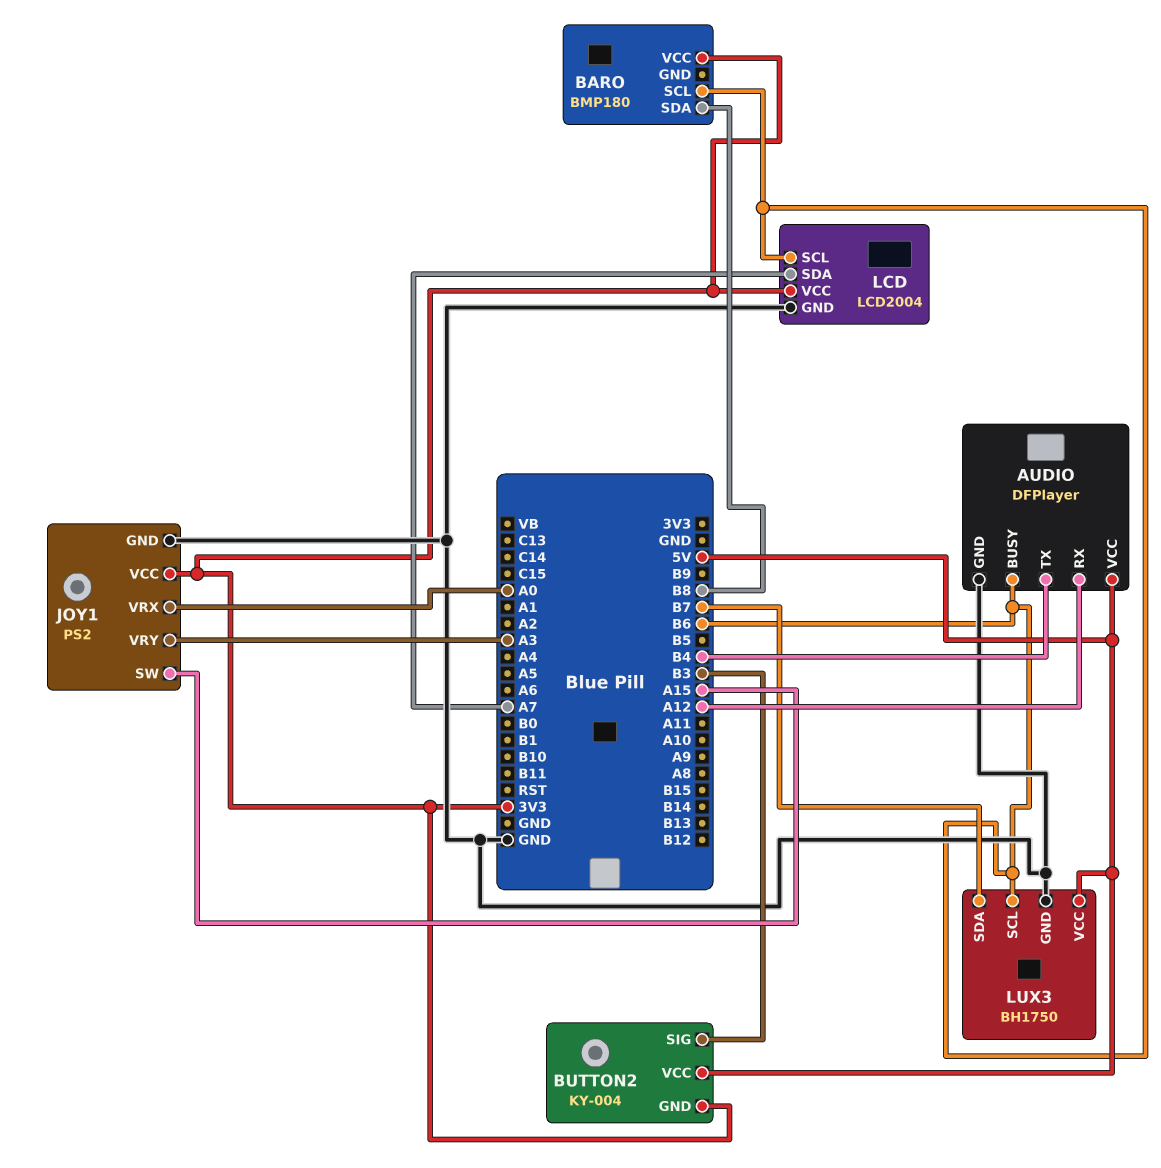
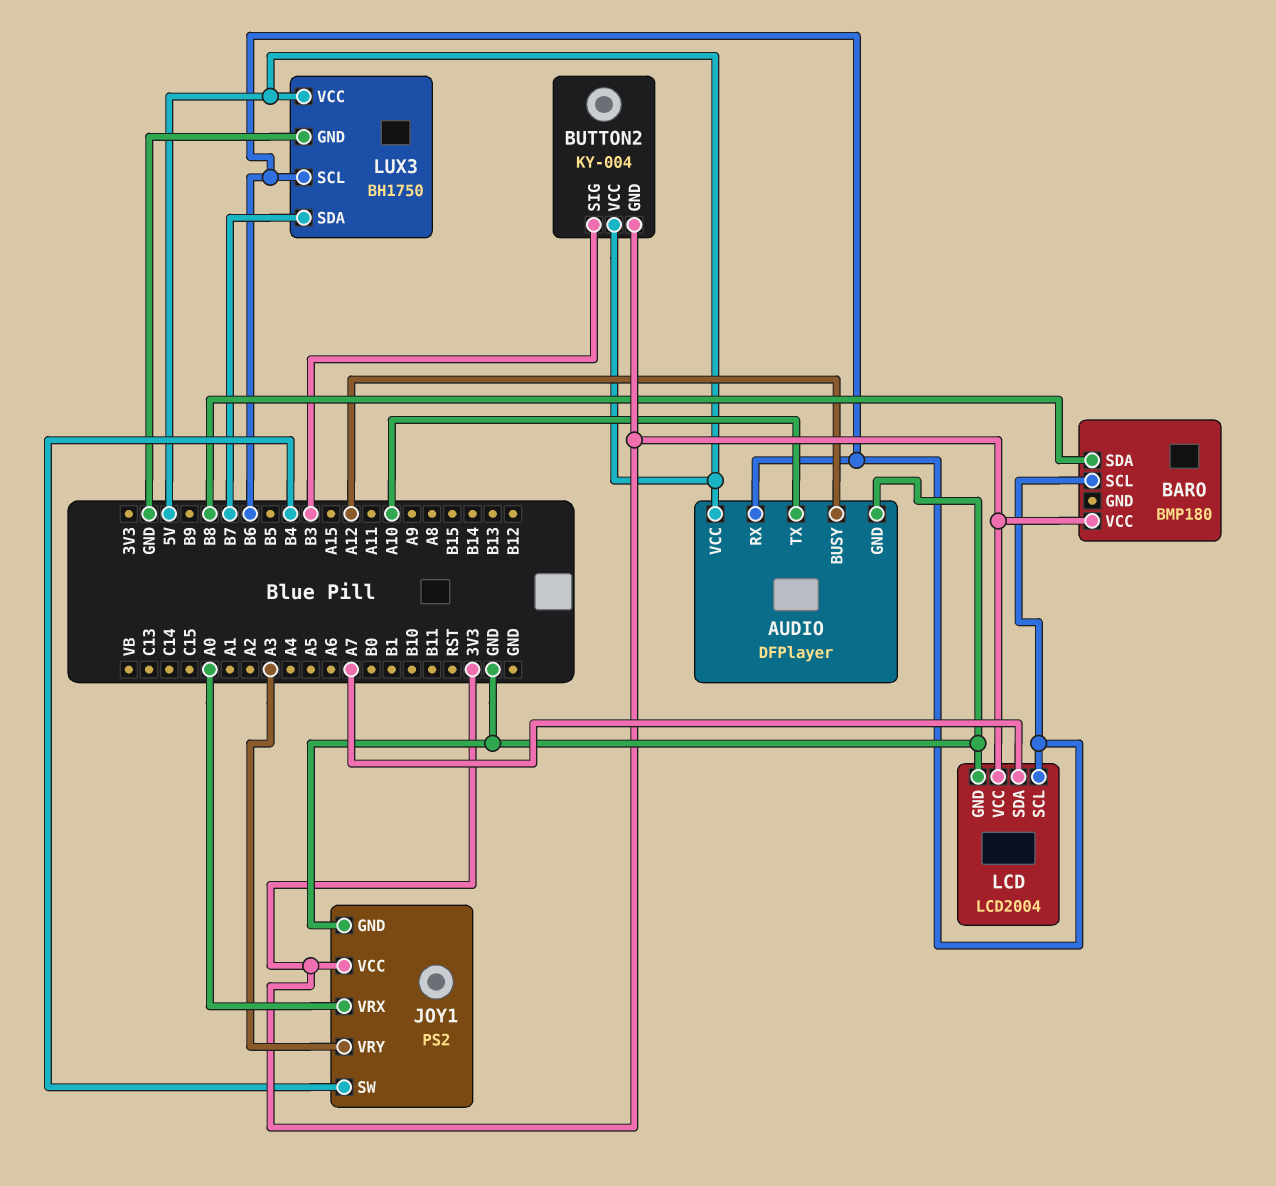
AUDIO pin BUSY: B6 -> A12
AUDIO pin RX: A12 -> B6
AUDIO pin TX: B4 -> A10
JOY1 pin SW: A15 -> B4

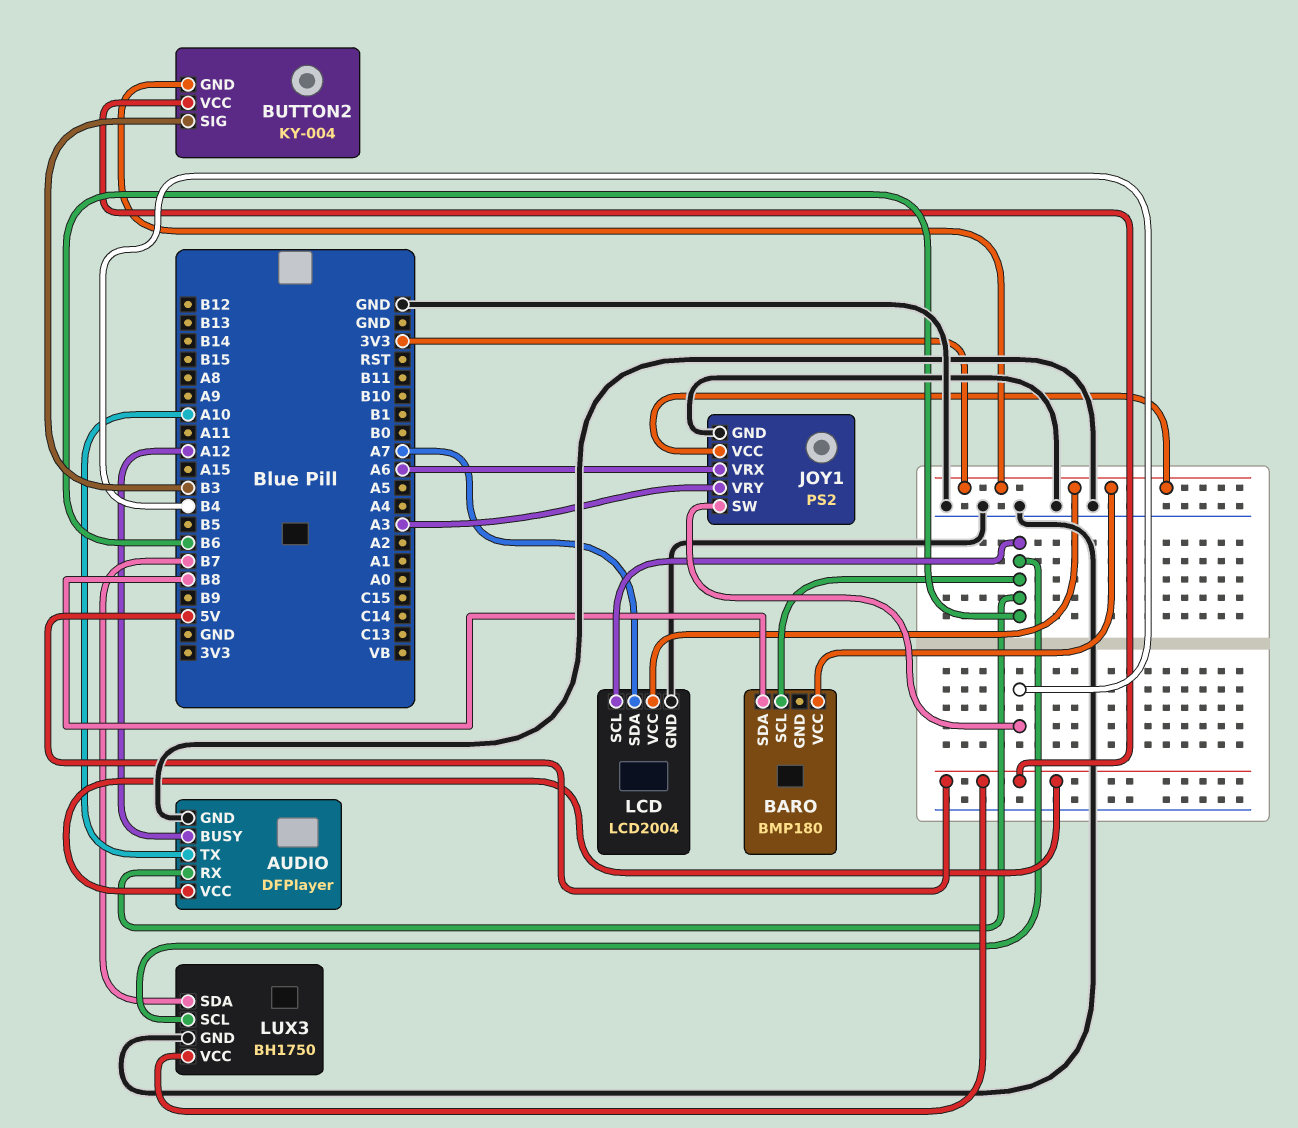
JOY1 pin VRX: A0 -> A6

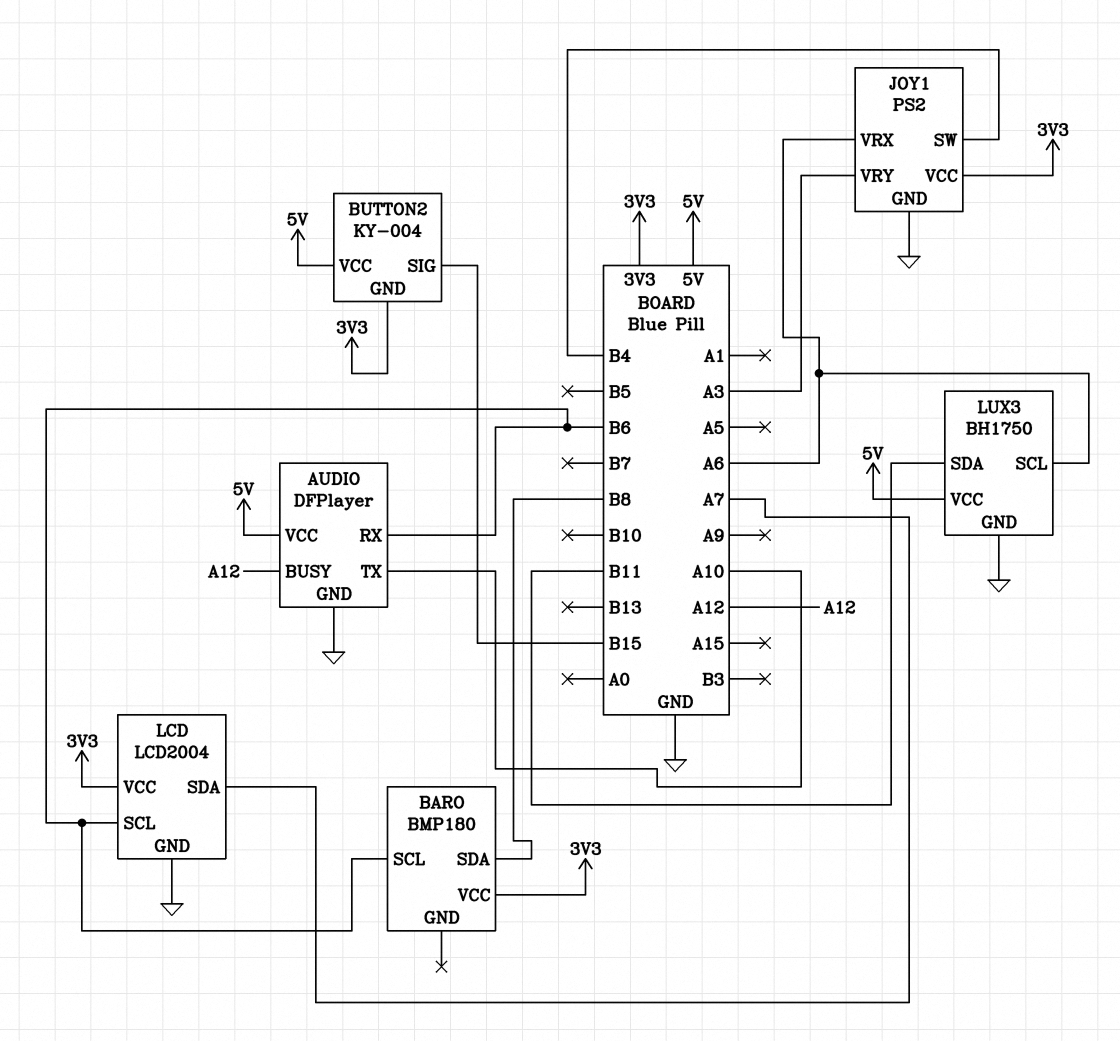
BUTTON2 pin SIG: B3 -> B15
LUX3 pin SCL: B6 -> A6
LUX3 pin SDA: B7 -> B11

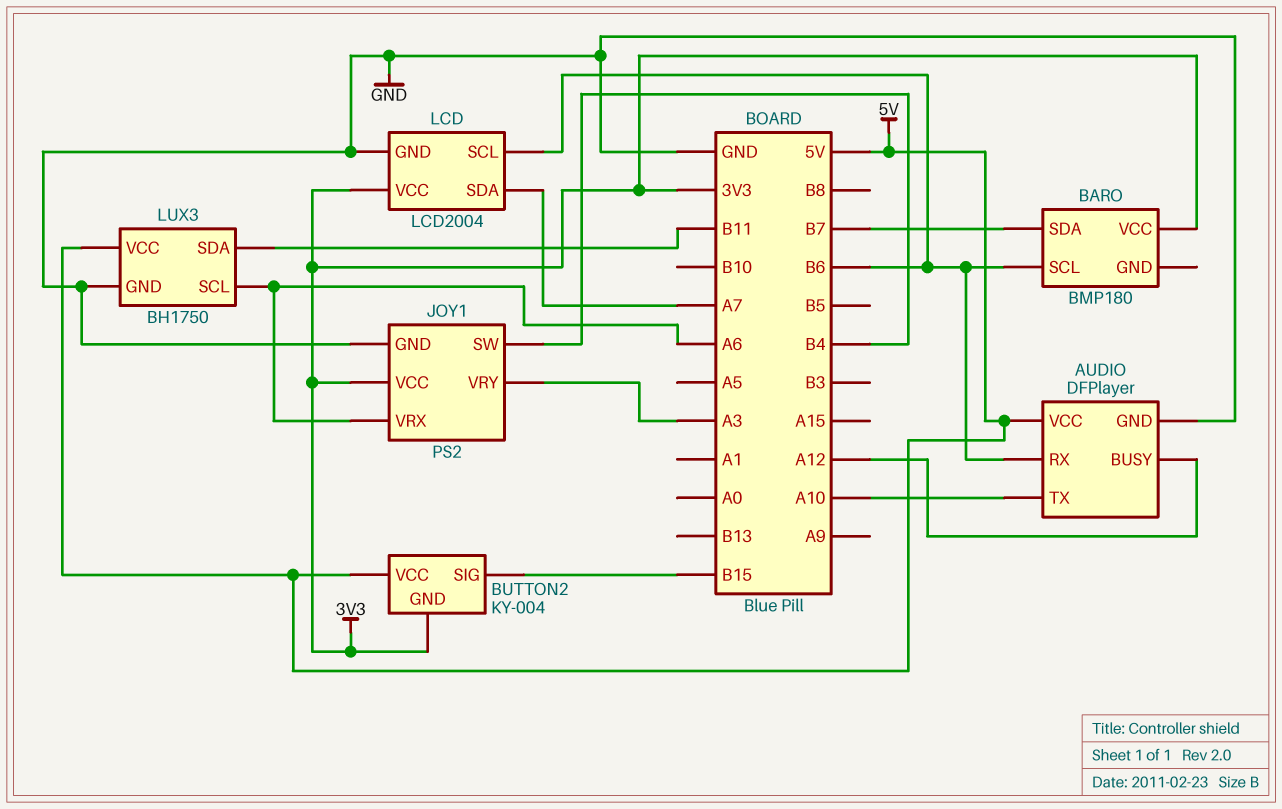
BARO pin SDA: B8 -> B7

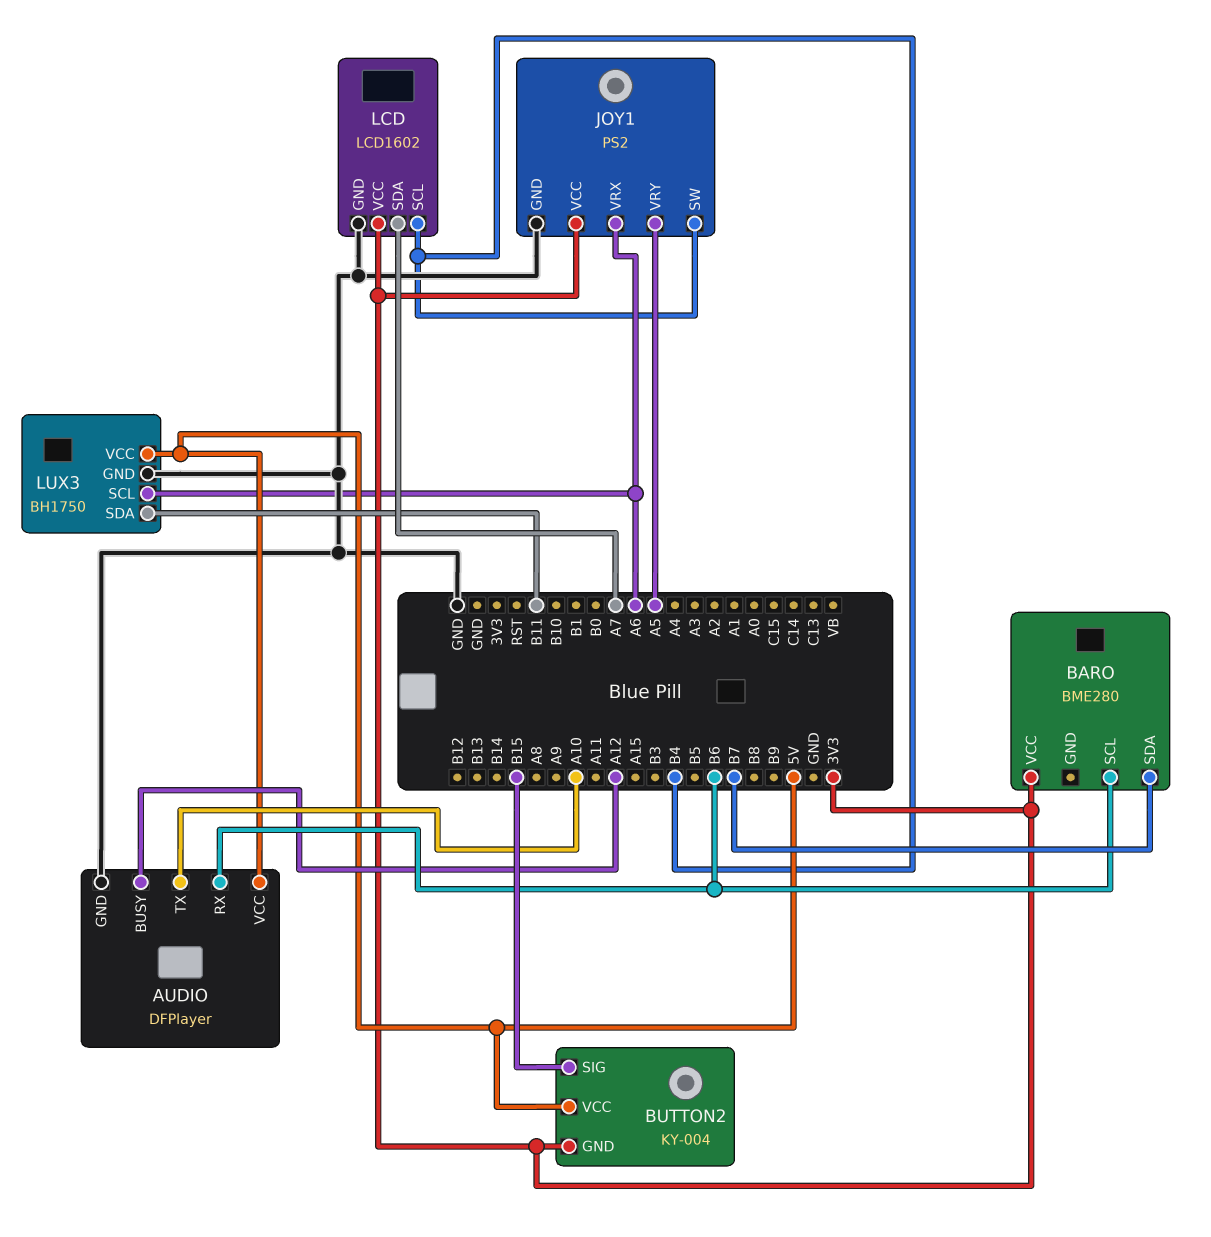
BARO: BMP180 -> BME280
JOY1 pin VRY: A3 -> A5
LCD: LCD2004 -> LCD1602
LCD pin SCL: B6 -> B4

